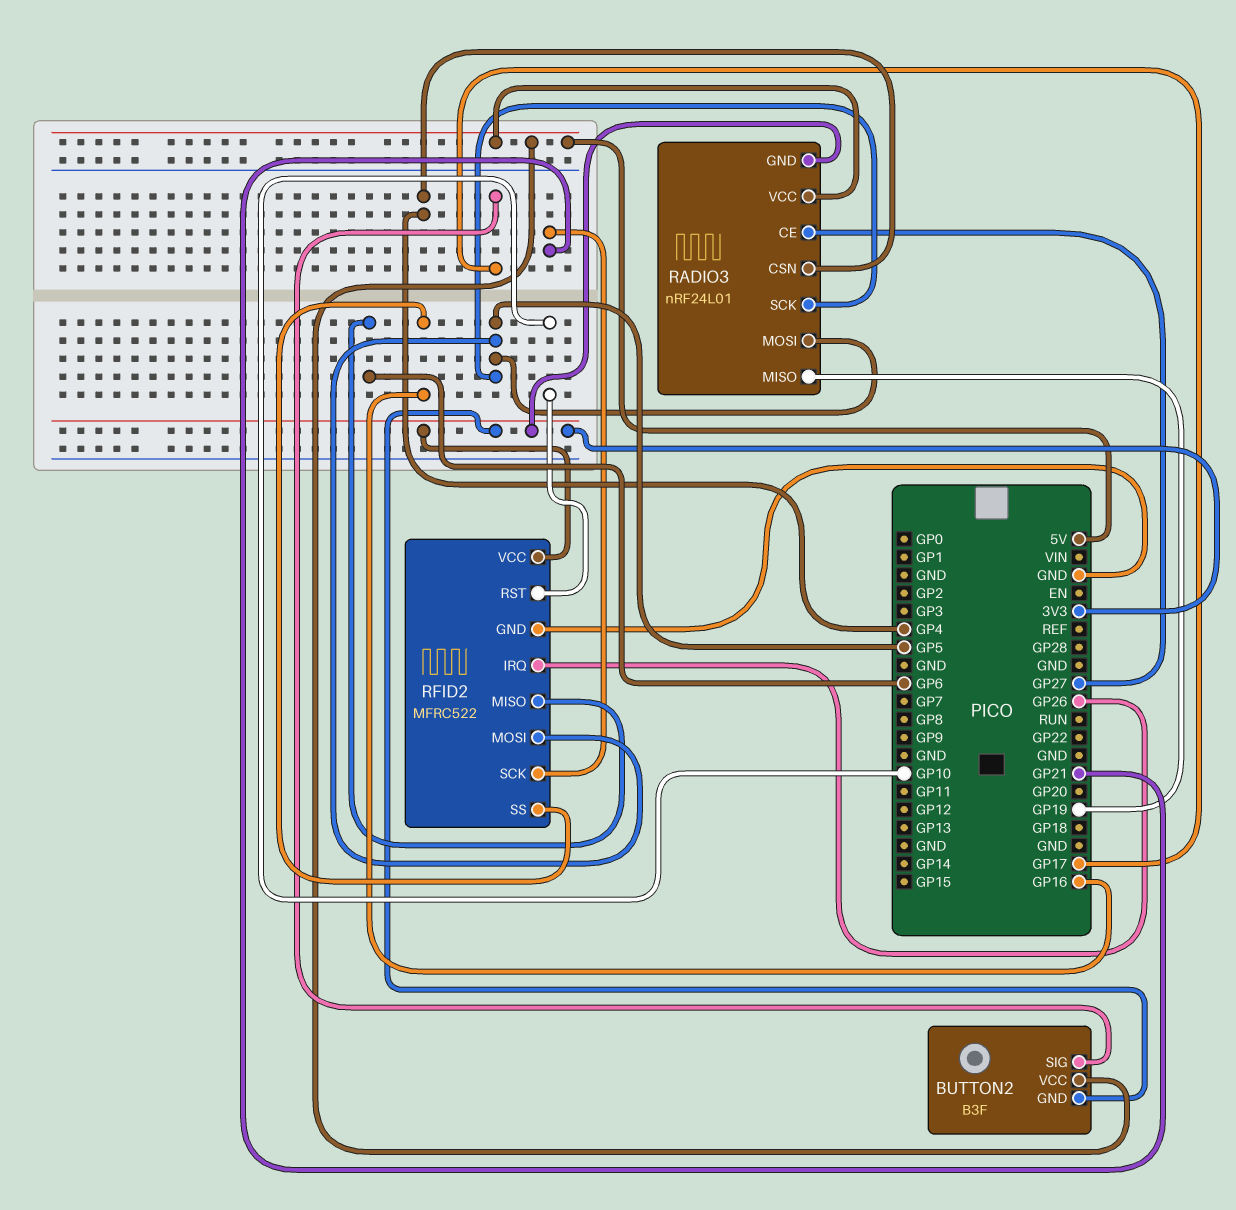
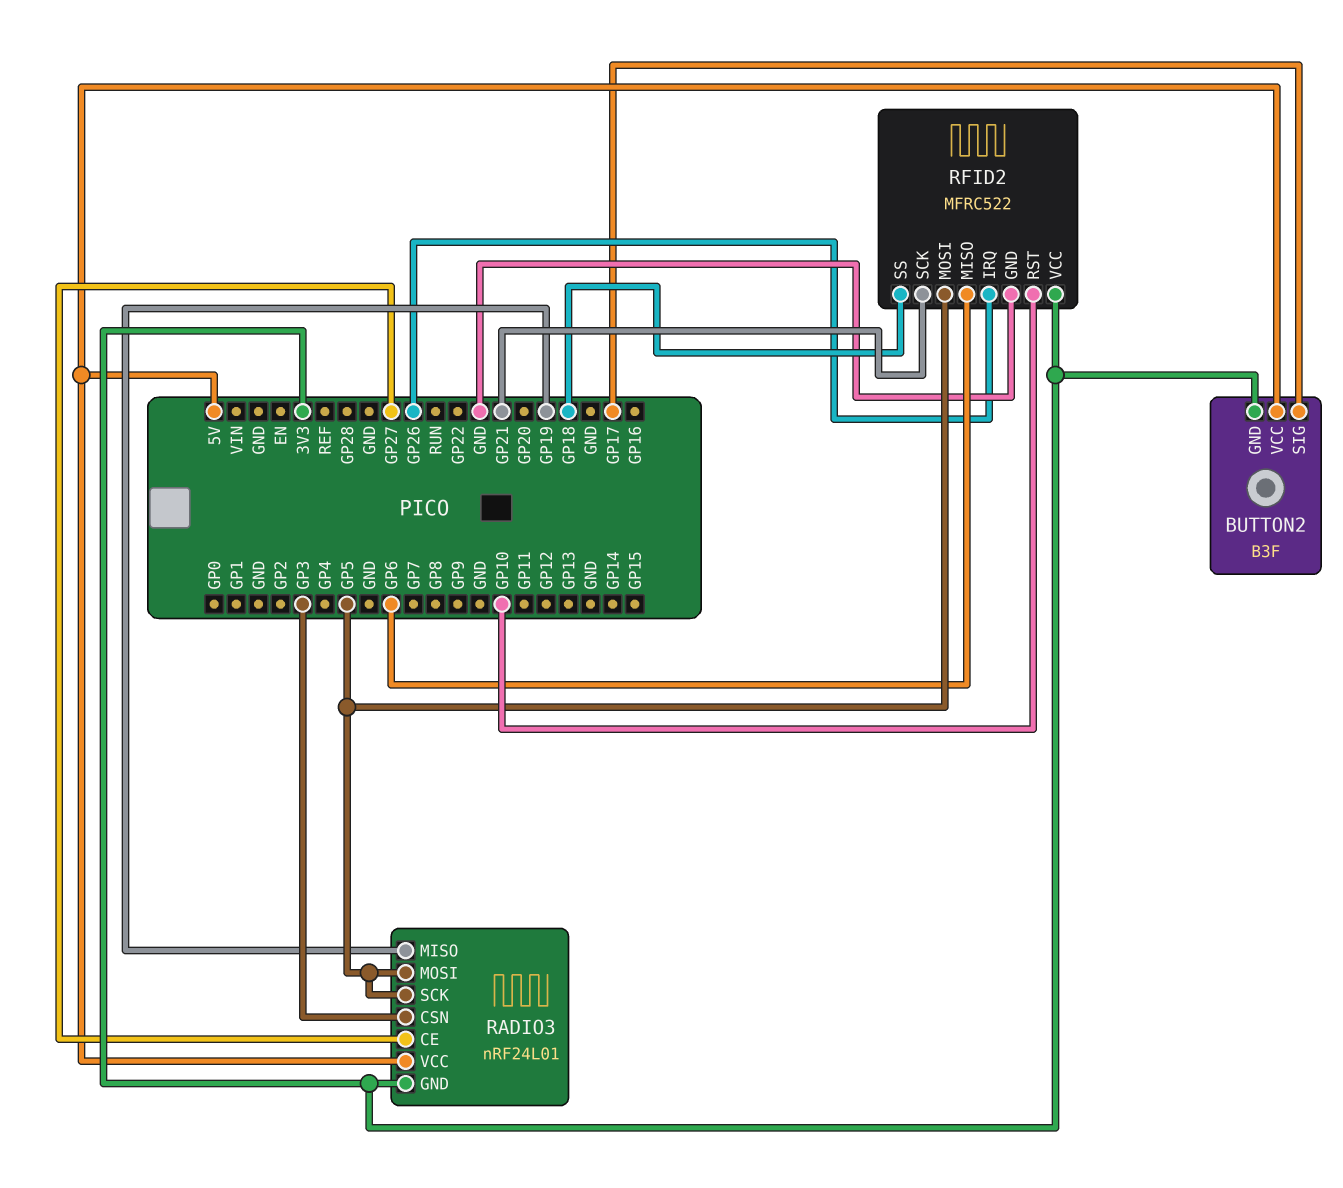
RADIO3 pin CSN: GP4 -> GP3
RFID2 pin SS: GP16 -> GP18

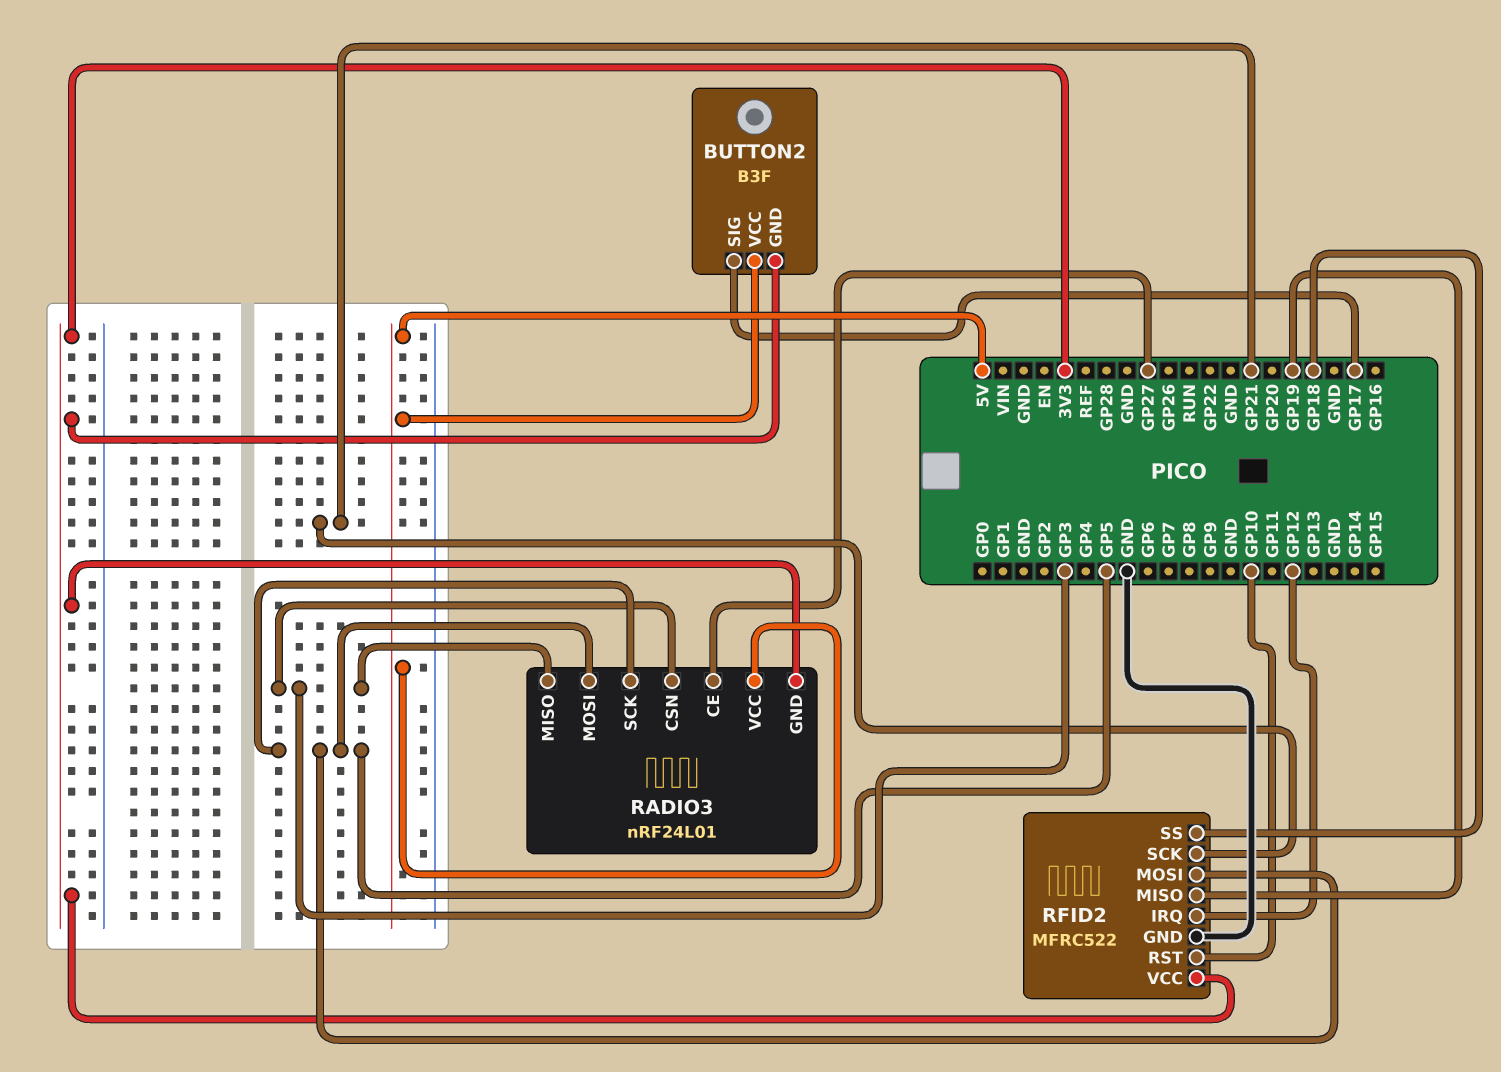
RADIO3 pin MISO: GP19 -> GP3
RFID2 pin IRQ: GP26 -> GP12
RFID2 pin MISO: GP6 -> GP19

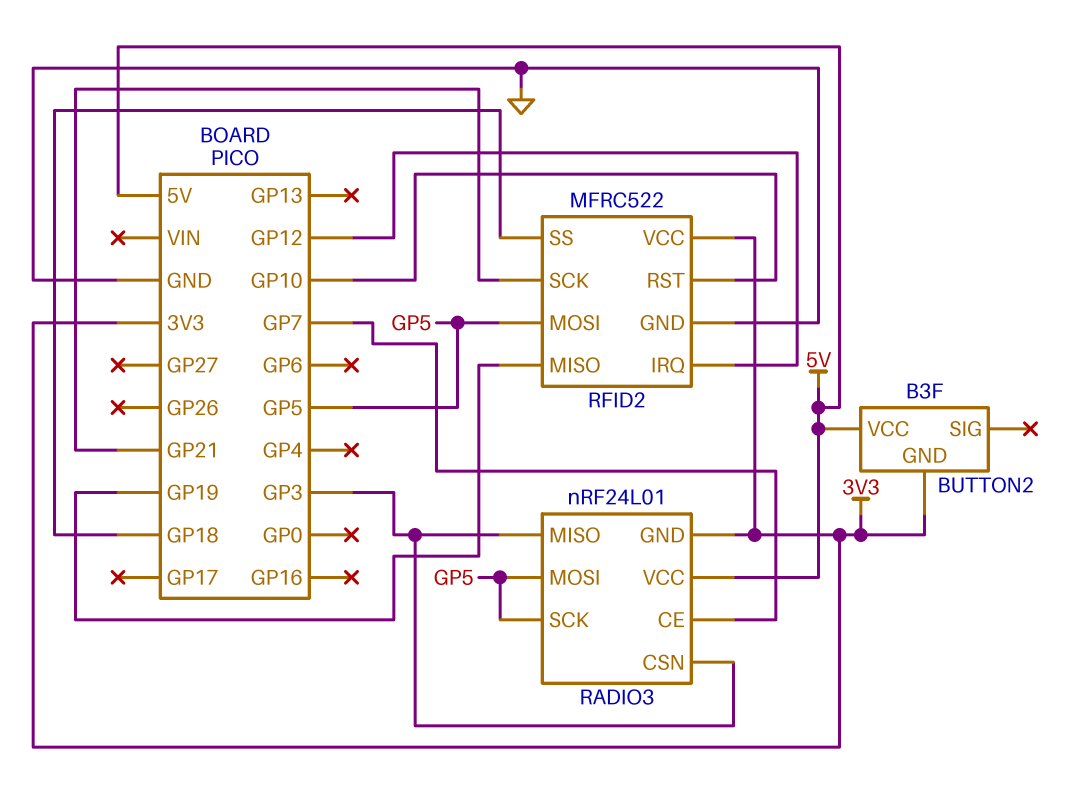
BUTTON2 pin SIG: GP17 -> none
RADIO3 pin CE: GP27 -> GP7

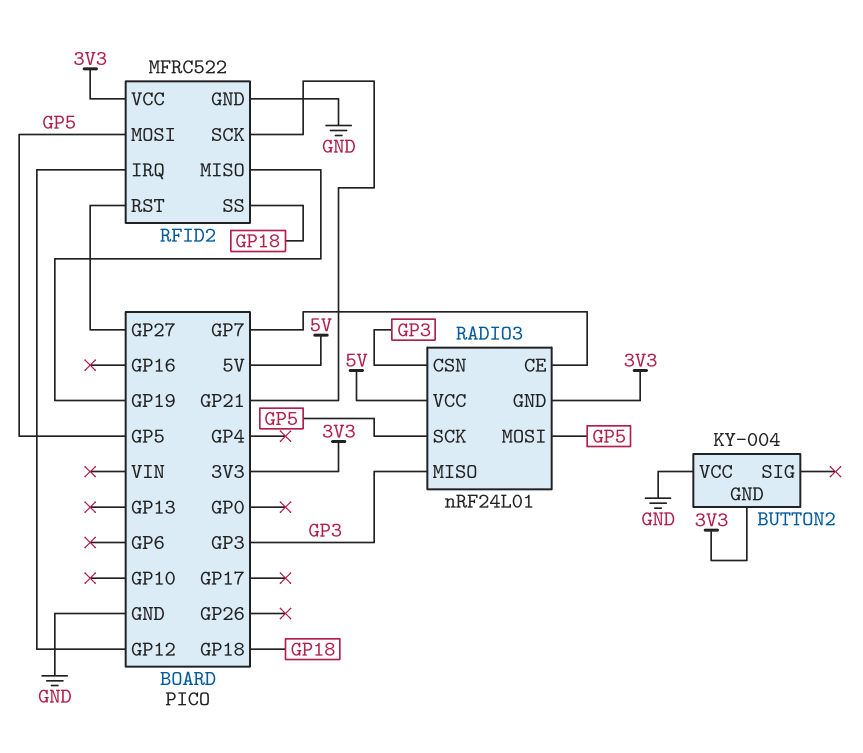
BUTTON2: B3F -> KY-004
BUTTON2 pin VCC: 5V -> GND
RFID2 pin RST: GP10 -> GP27

